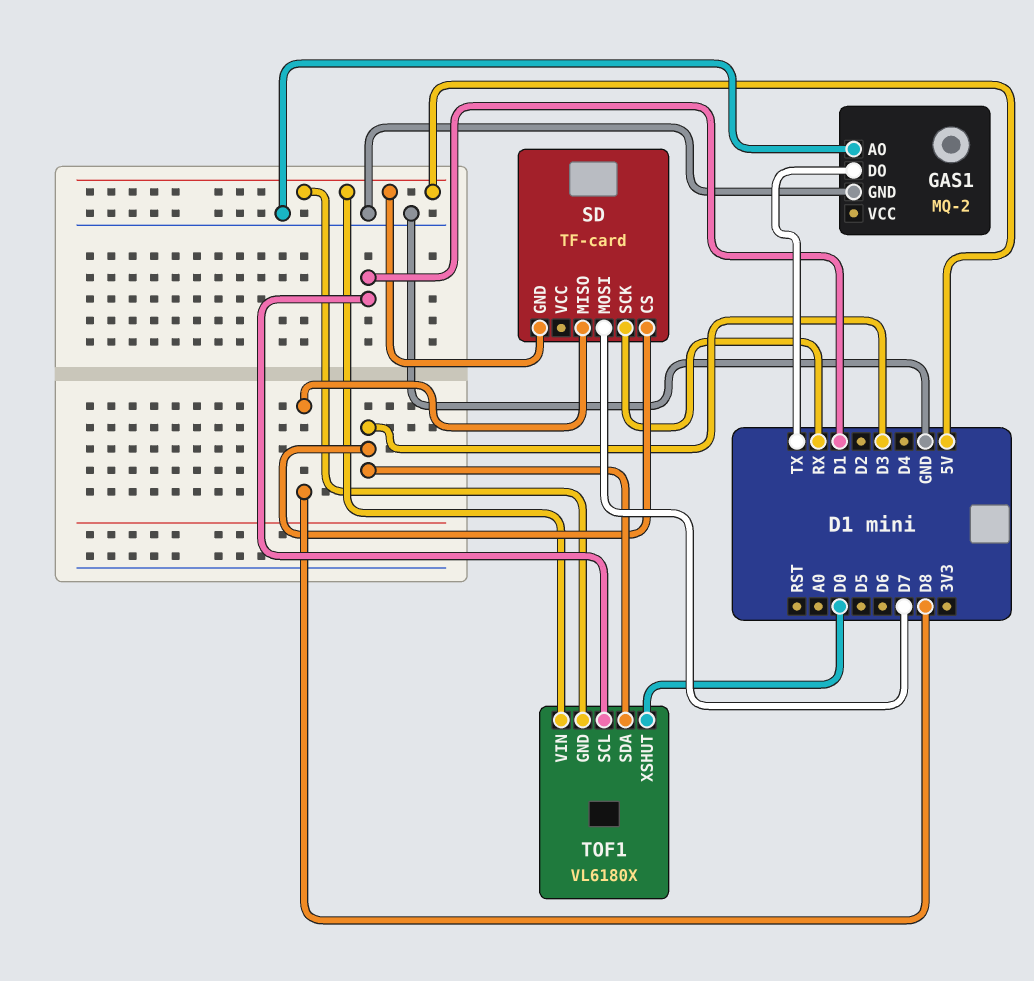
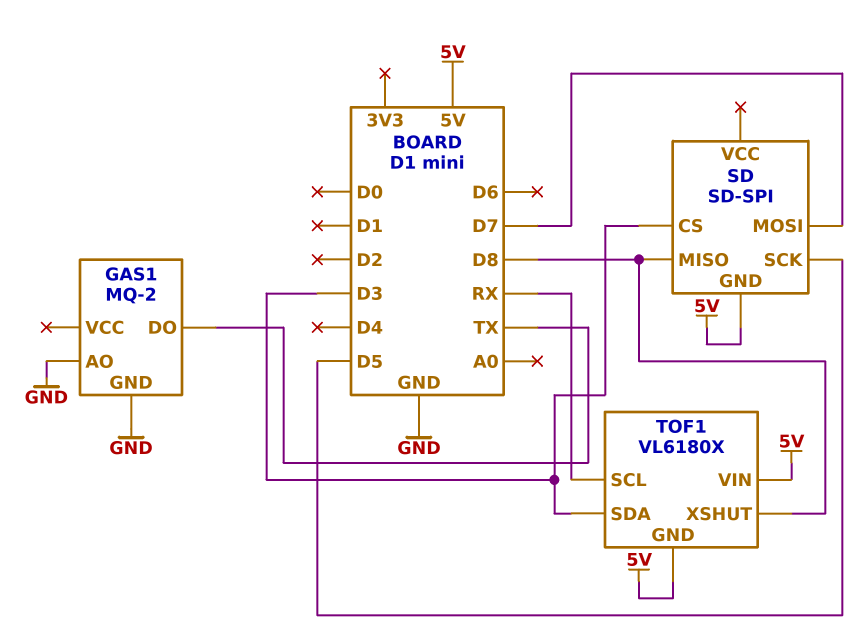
SD: TF-card -> SD-SPI
SD pin SCK: RX -> D5
TOF1 pin SCL: D1 -> RX
TOF1 pin XSHUT: D0 -> D8

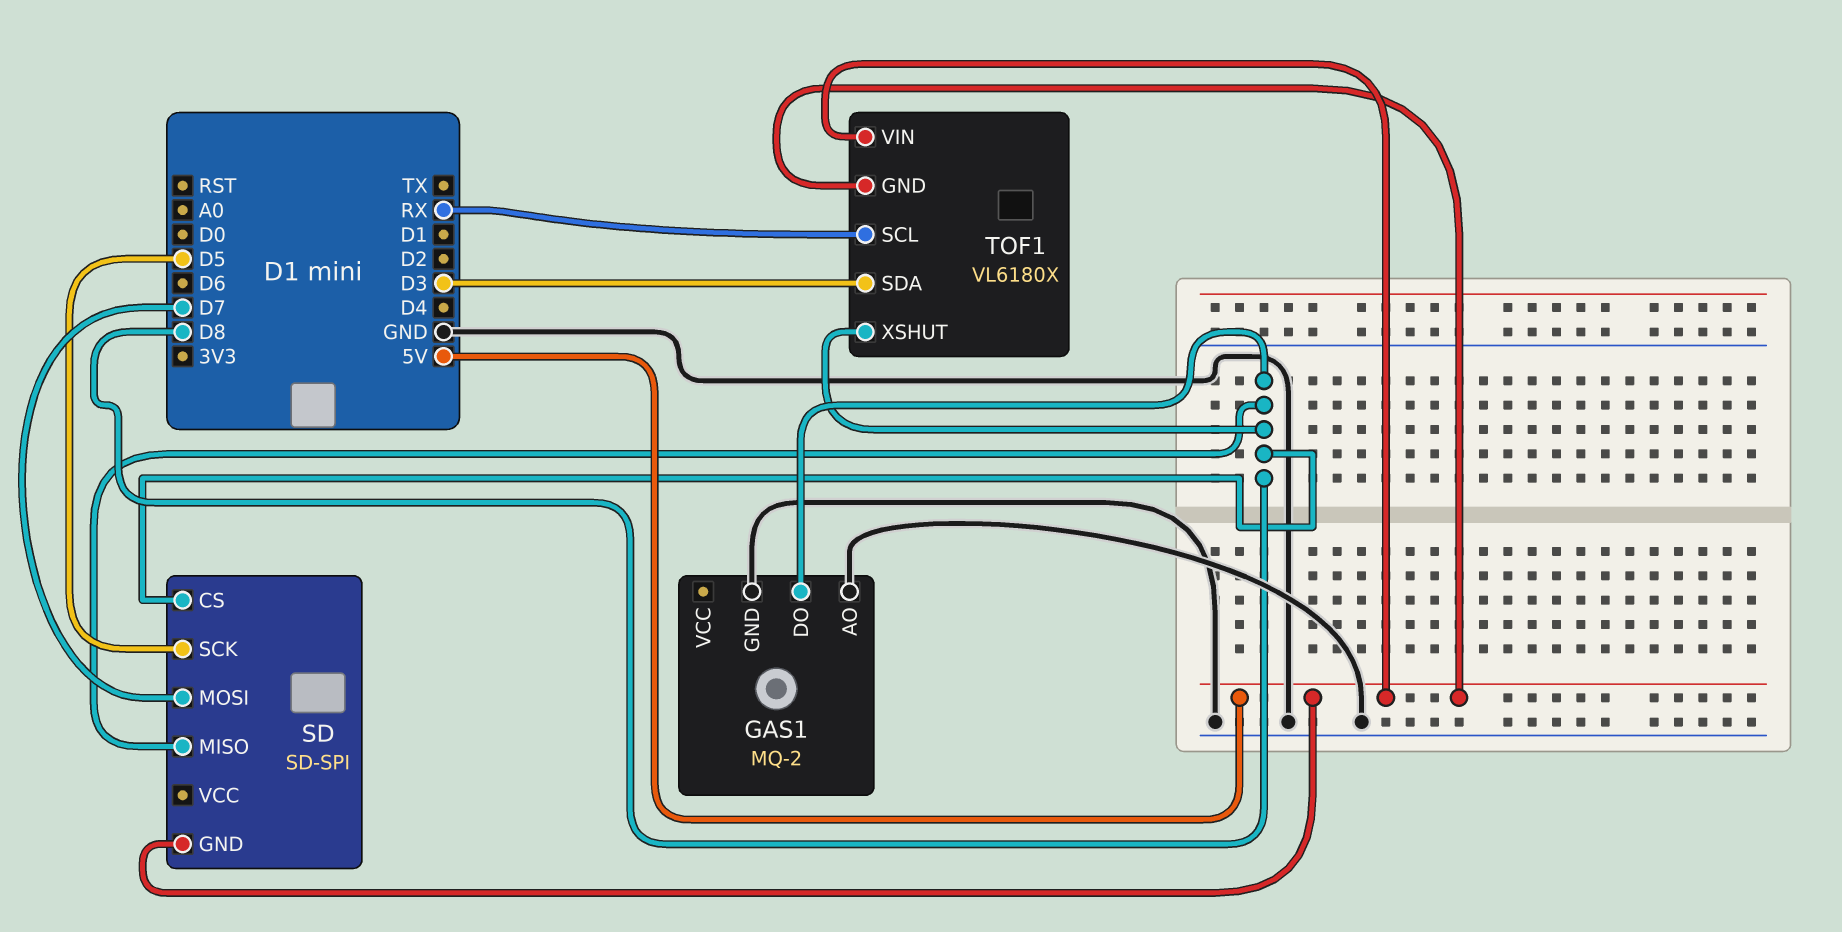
GAS1 pin DO: TX -> D8
SD pin CS: D3 -> D8

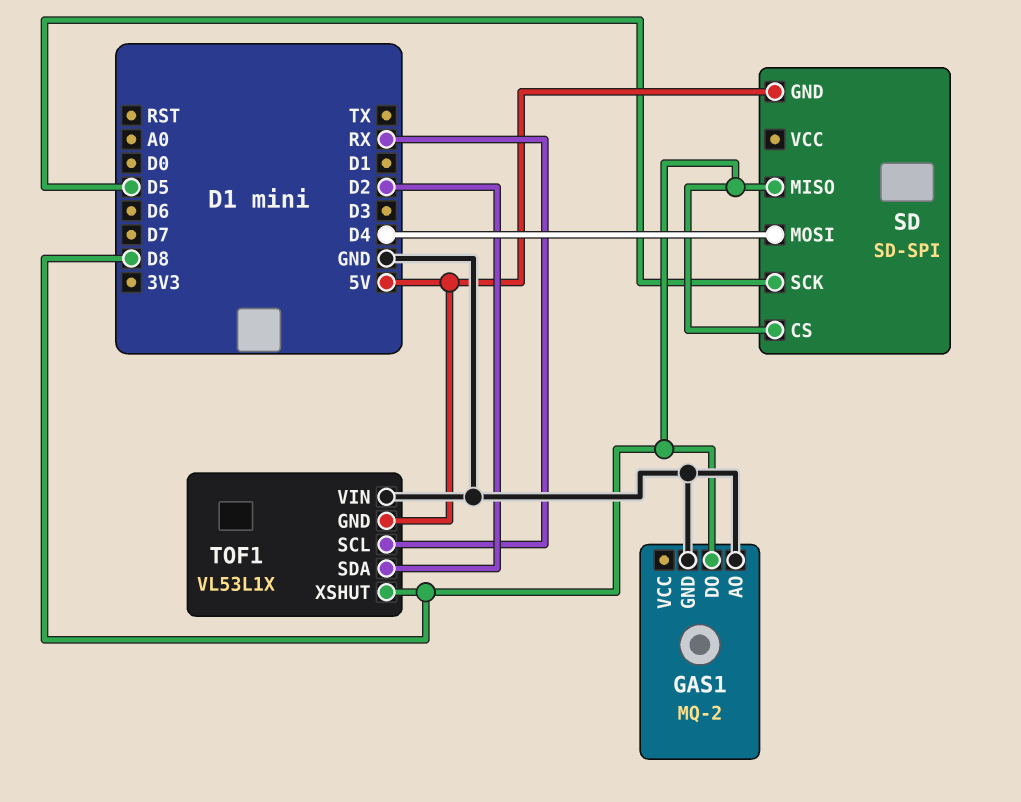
SD pin MOSI: D7 -> D4
TOF1: VL6180X -> VL53L1X
TOF1 pin SDA: D3 -> D2
TOF1 pin VIN: 5V -> GND

